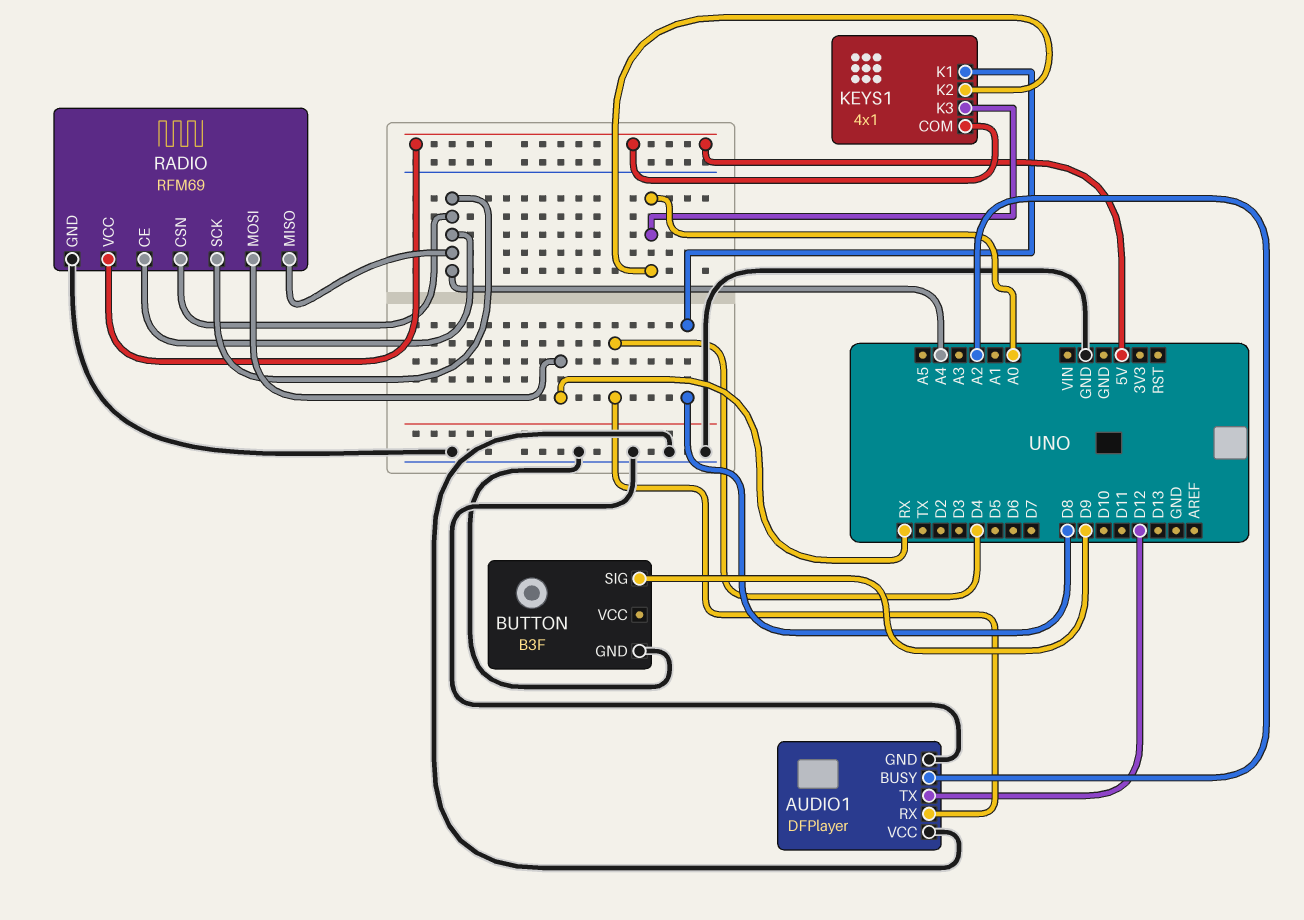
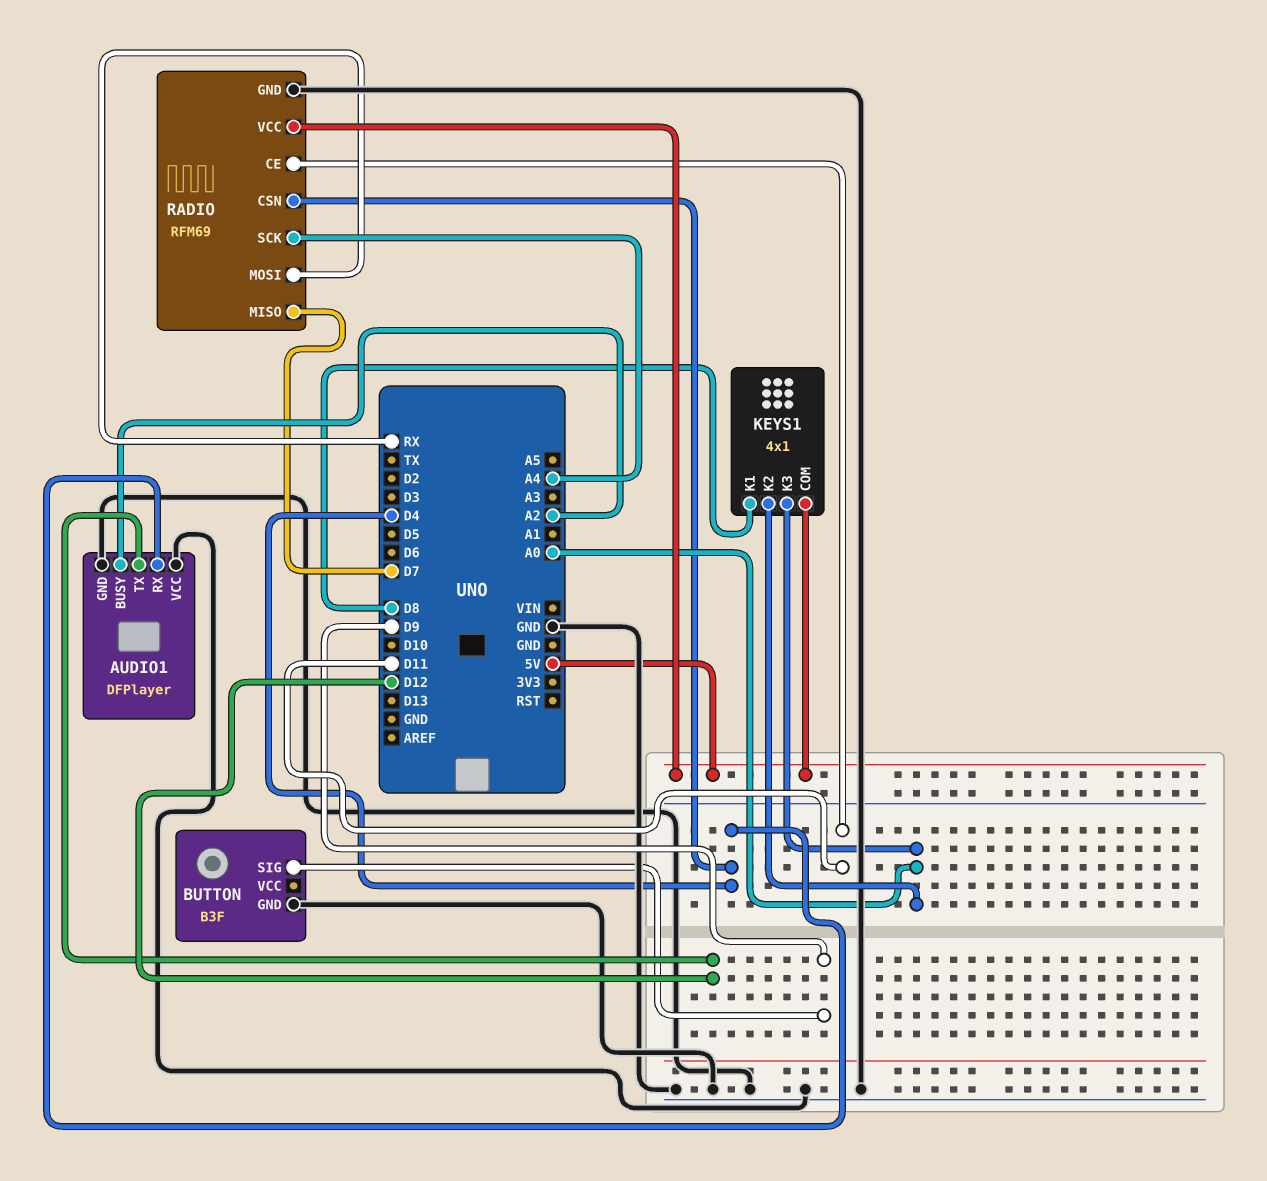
RADIO pin CE: A4 -> D11
RADIO pin CSN: A4 -> D4
RADIO pin MISO: A4 -> D7

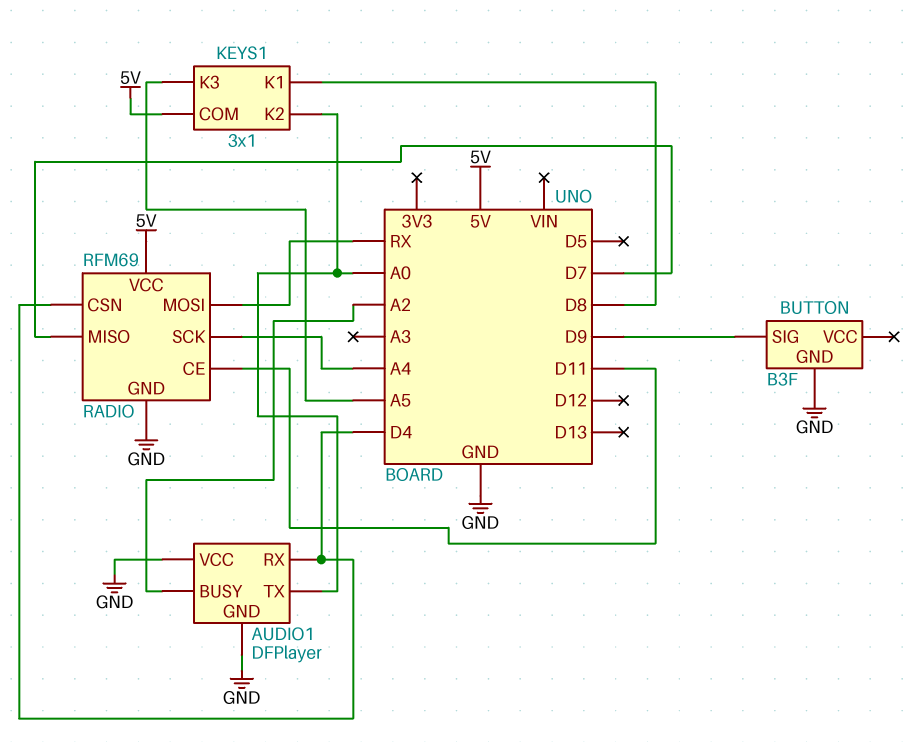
AUDIO1 pin TX: D12 -> A0
KEYS1: 4x1 -> 3x1
KEYS1 pin K3: A0 -> A5

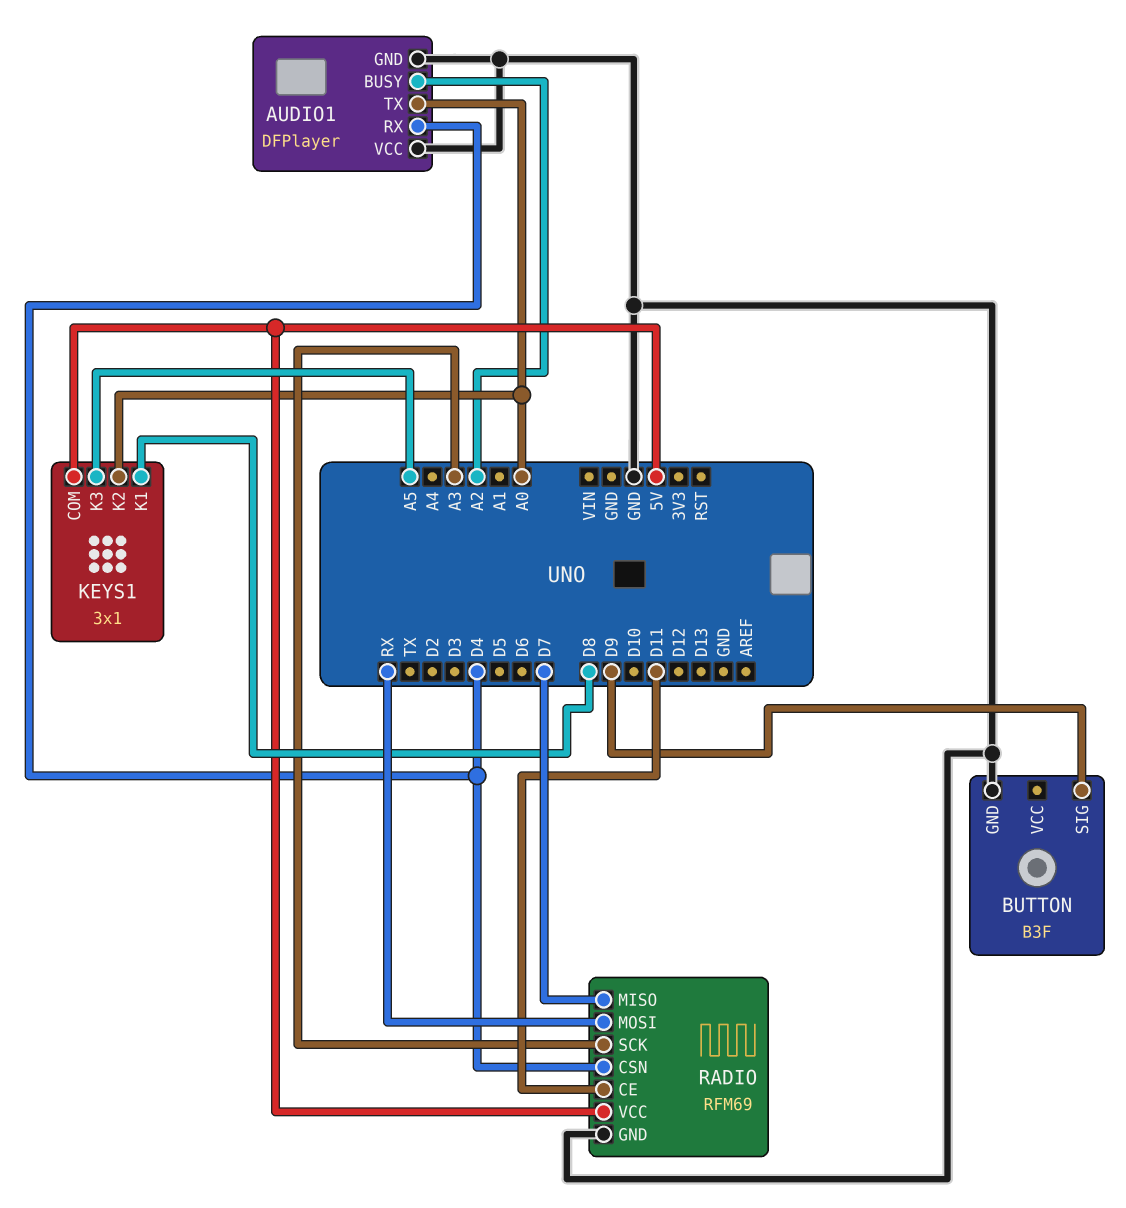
RADIO pin SCK: A4 -> A3

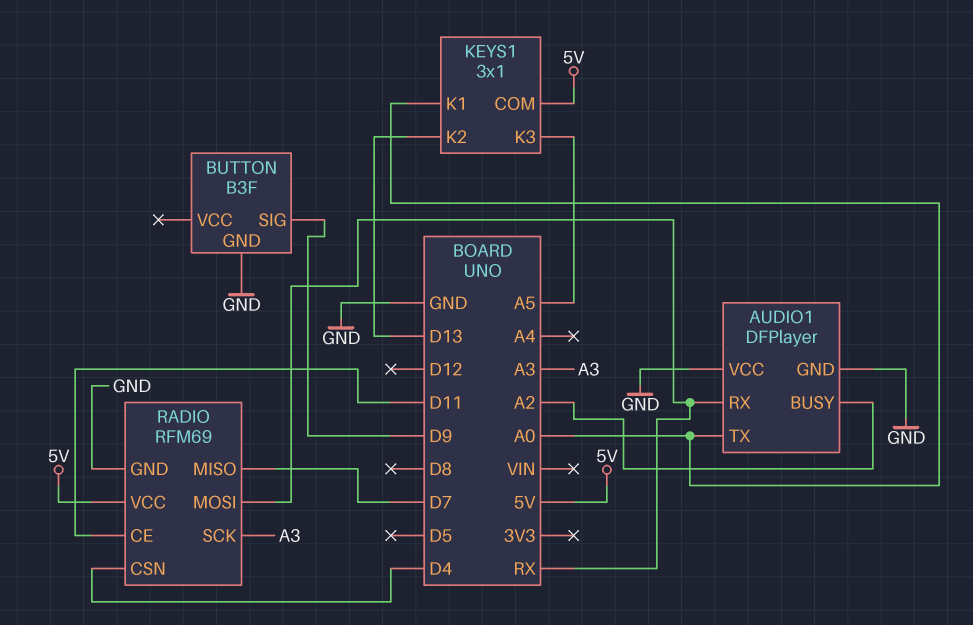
AUDIO1 pin RX: D4 -> RX
KEYS1 pin K1: D8 -> A0
KEYS1 pin K2: A0 -> D13

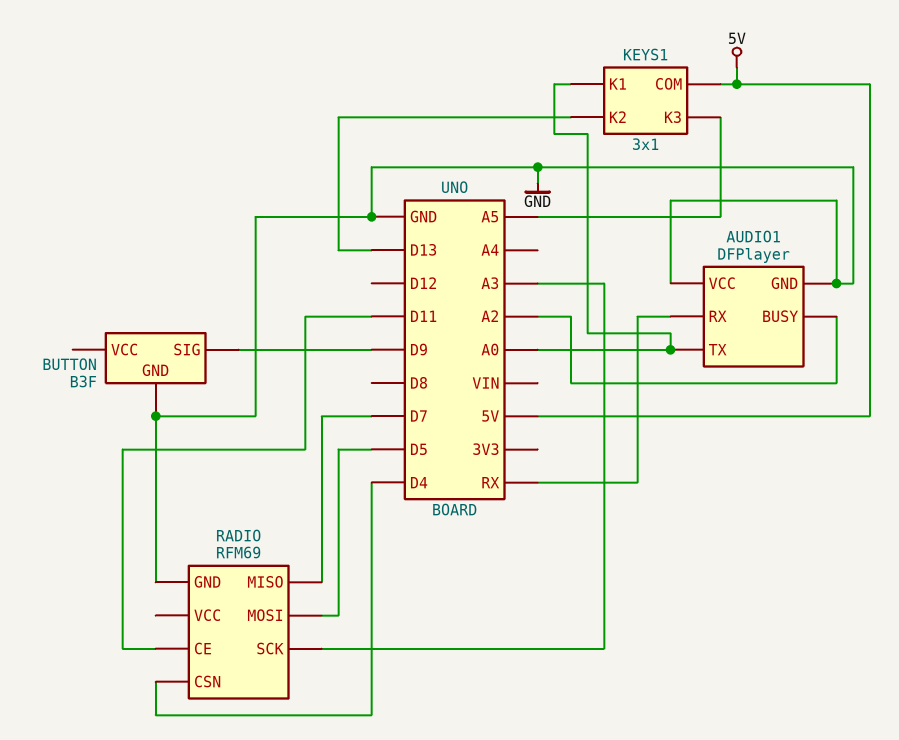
RADIO pin MOSI: RX -> D5
RADIO pin VCC: 5V -> none

